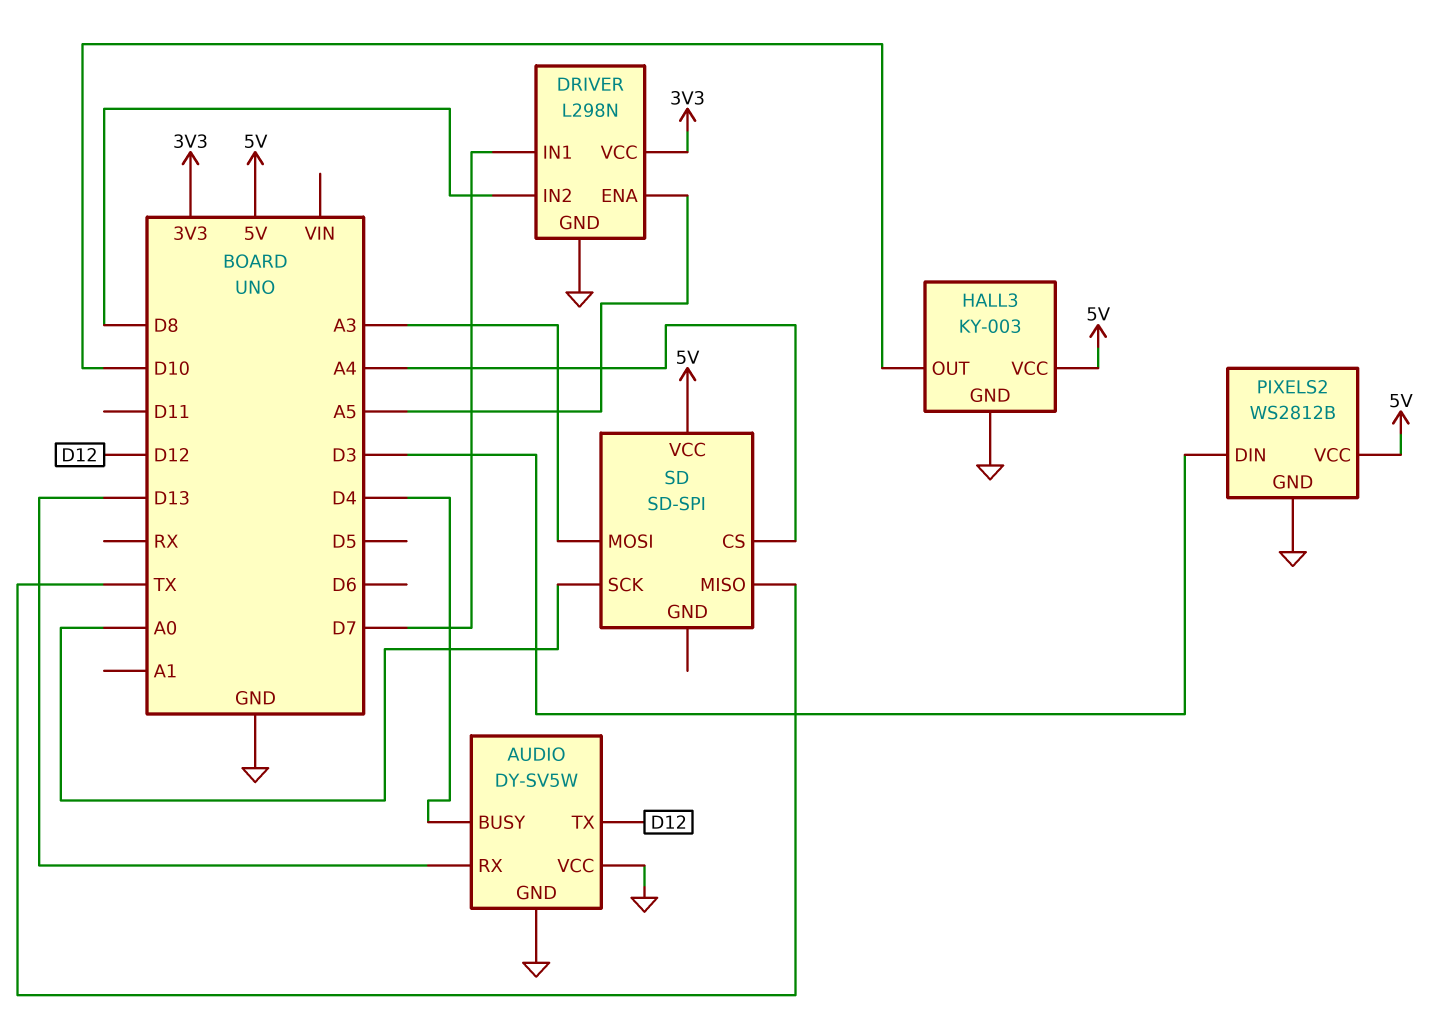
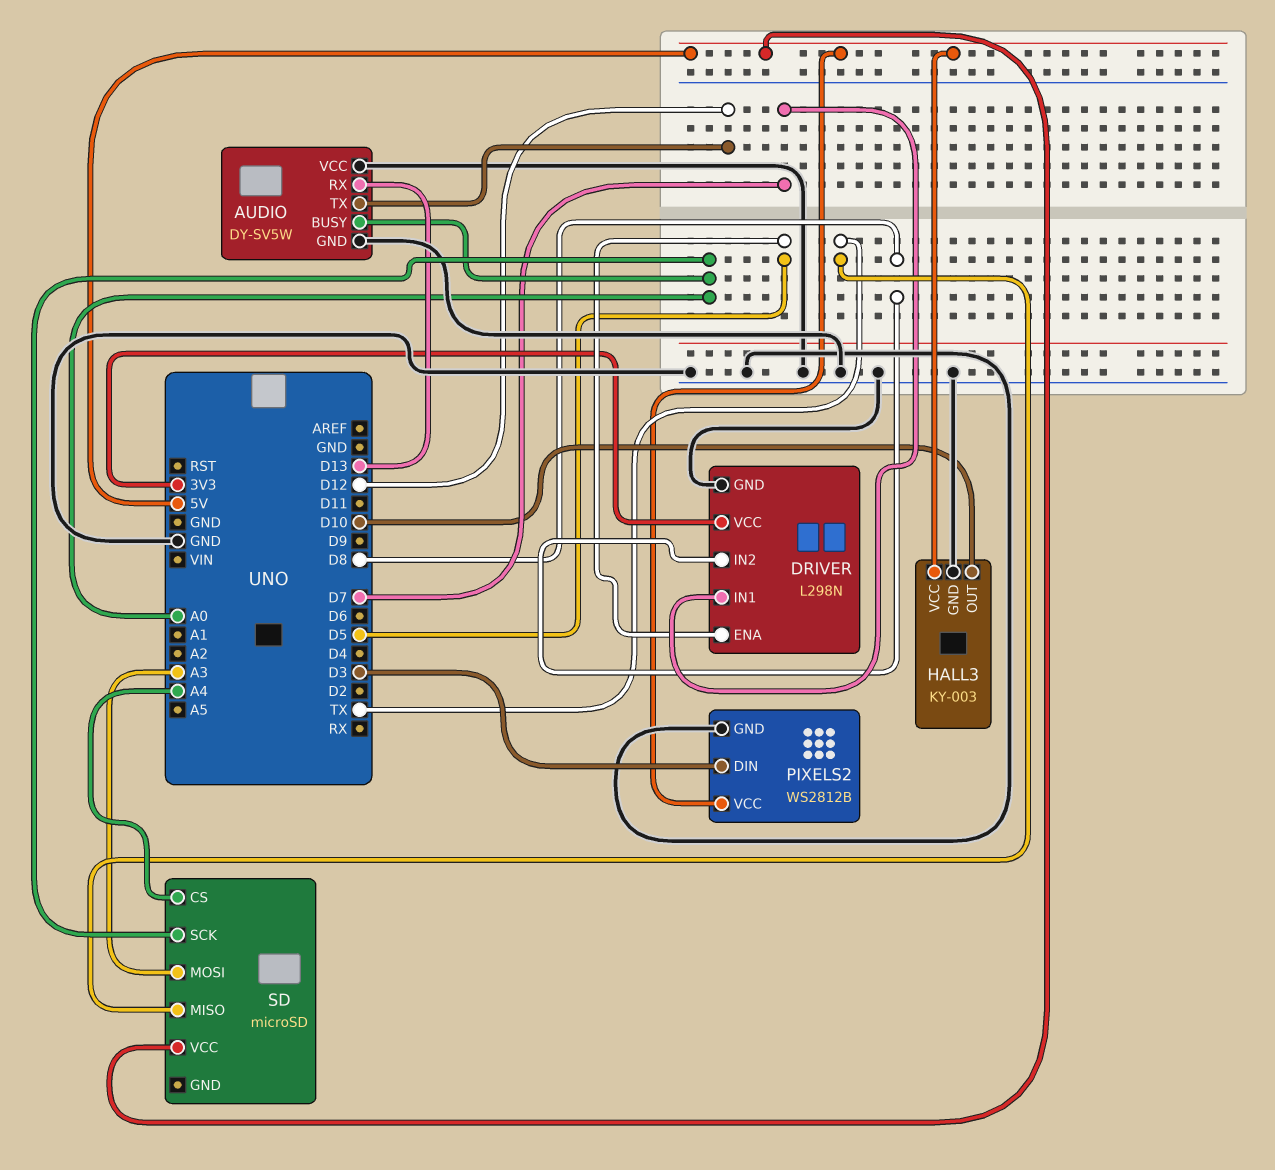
AUDIO pin BUSY: D4 -> A0
DRIVER pin ENA: A5 -> D5
SD: SD-SPI -> microSD

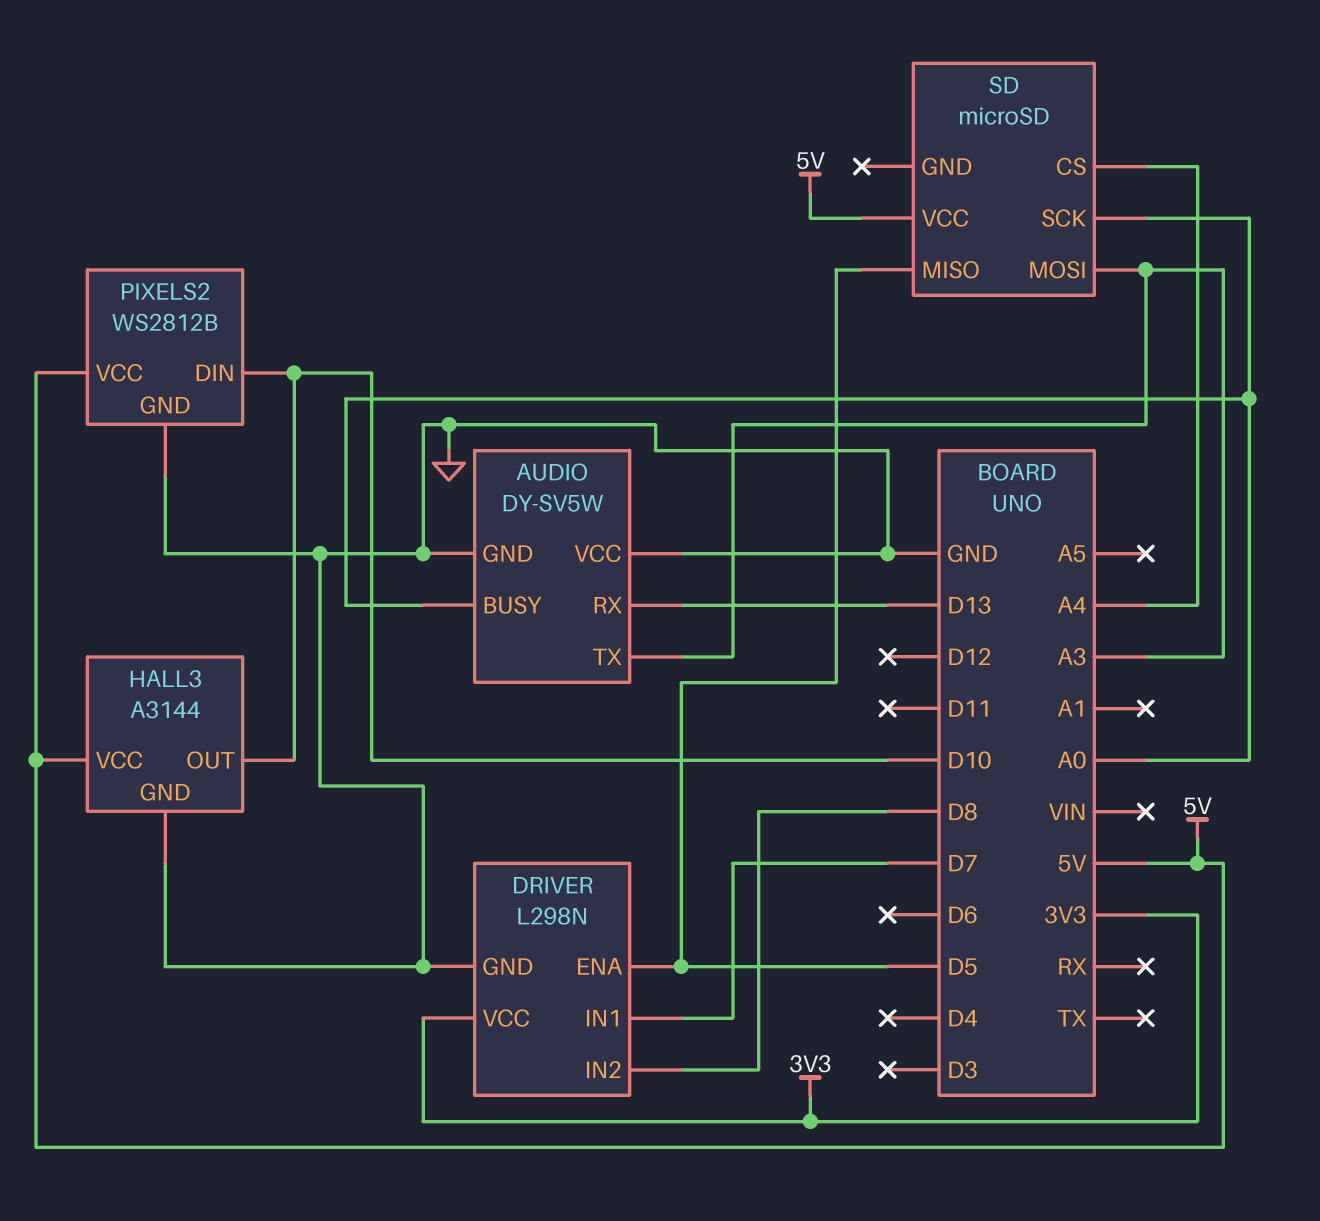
AUDIO pin TX: D12 -> A3
HALL3: KY-003 -> A3144
PIXELS2 pin DIN: D3 -> D10
SD pin MISO: TX -> D5

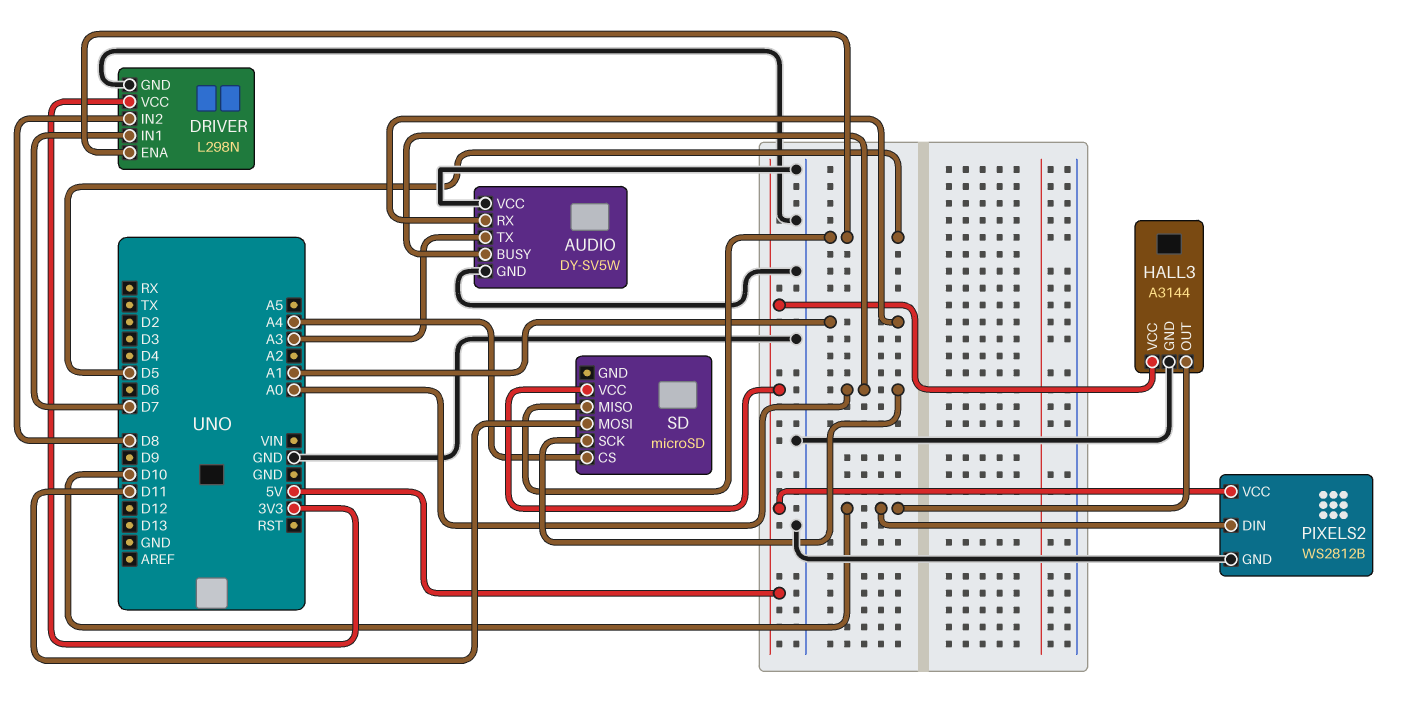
AUDIO pin RX: D13 -> A1
SD pin MOSI: A3 -> D11

